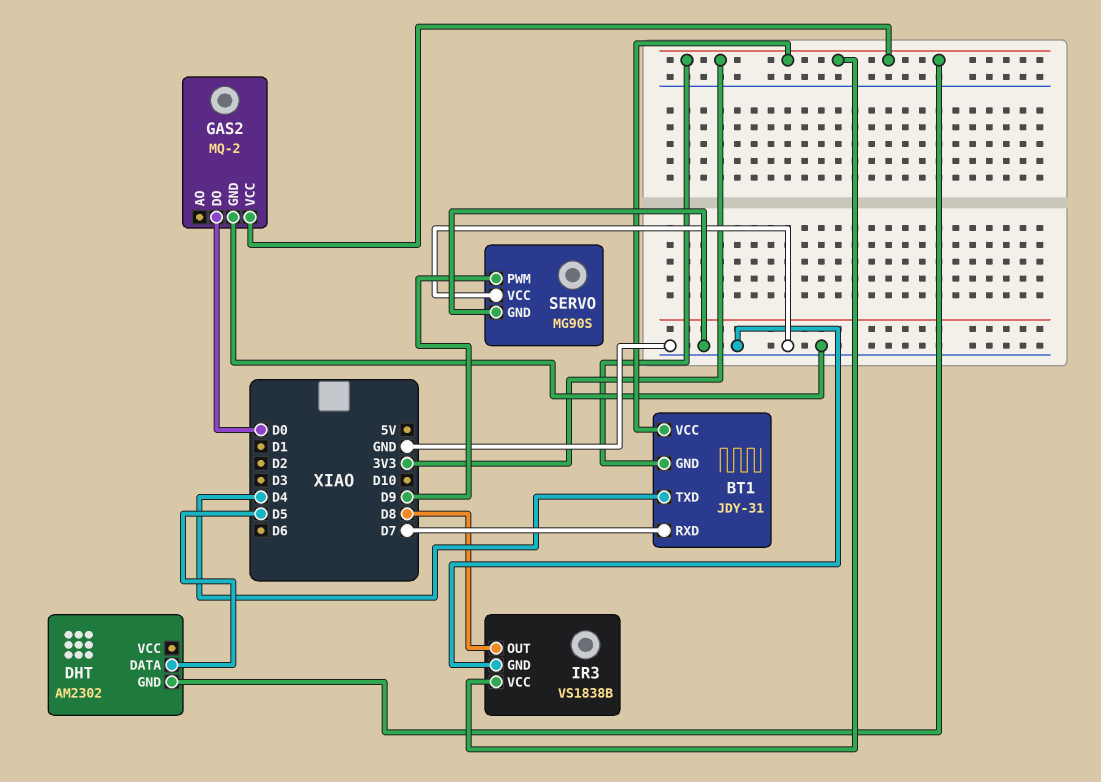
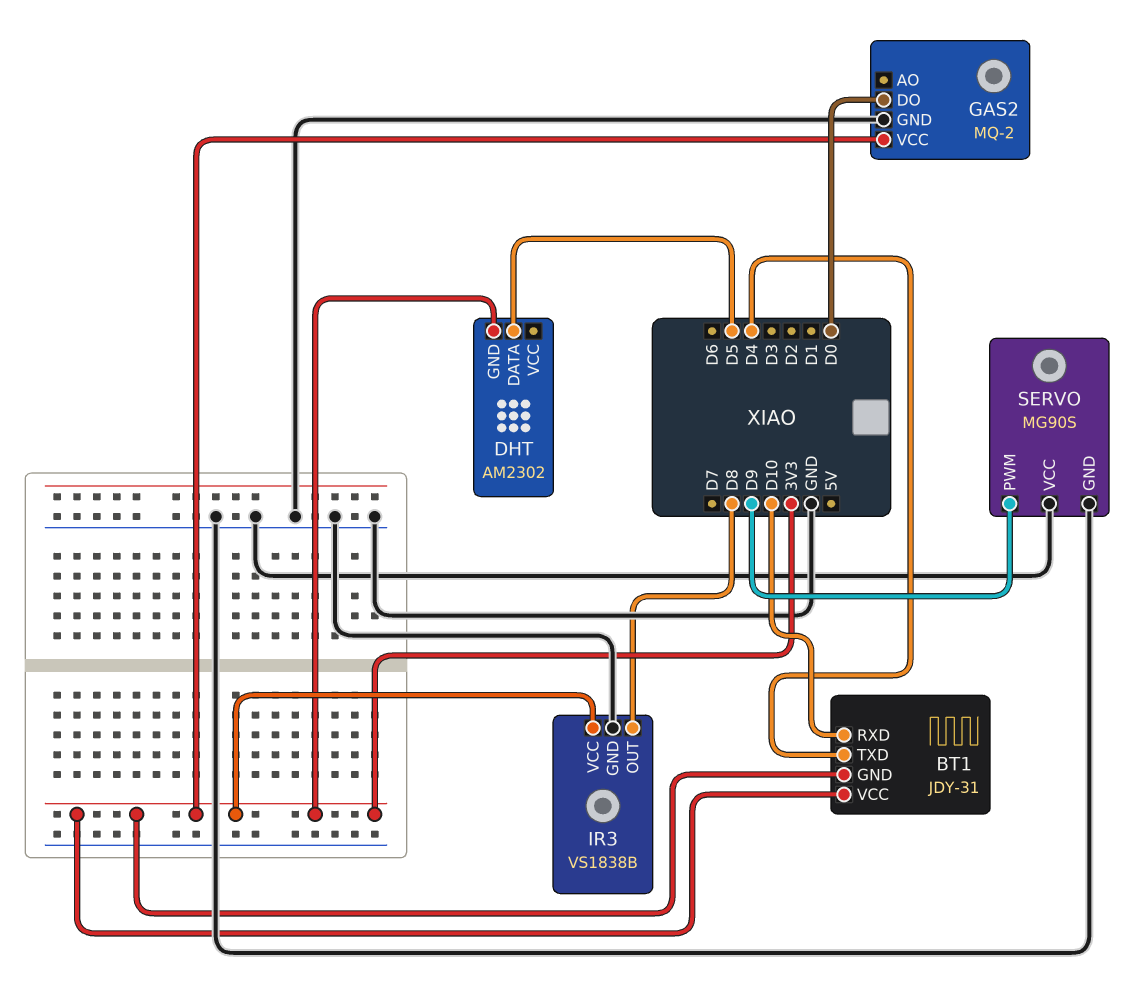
BT1 pin RXD: D7 -> D10

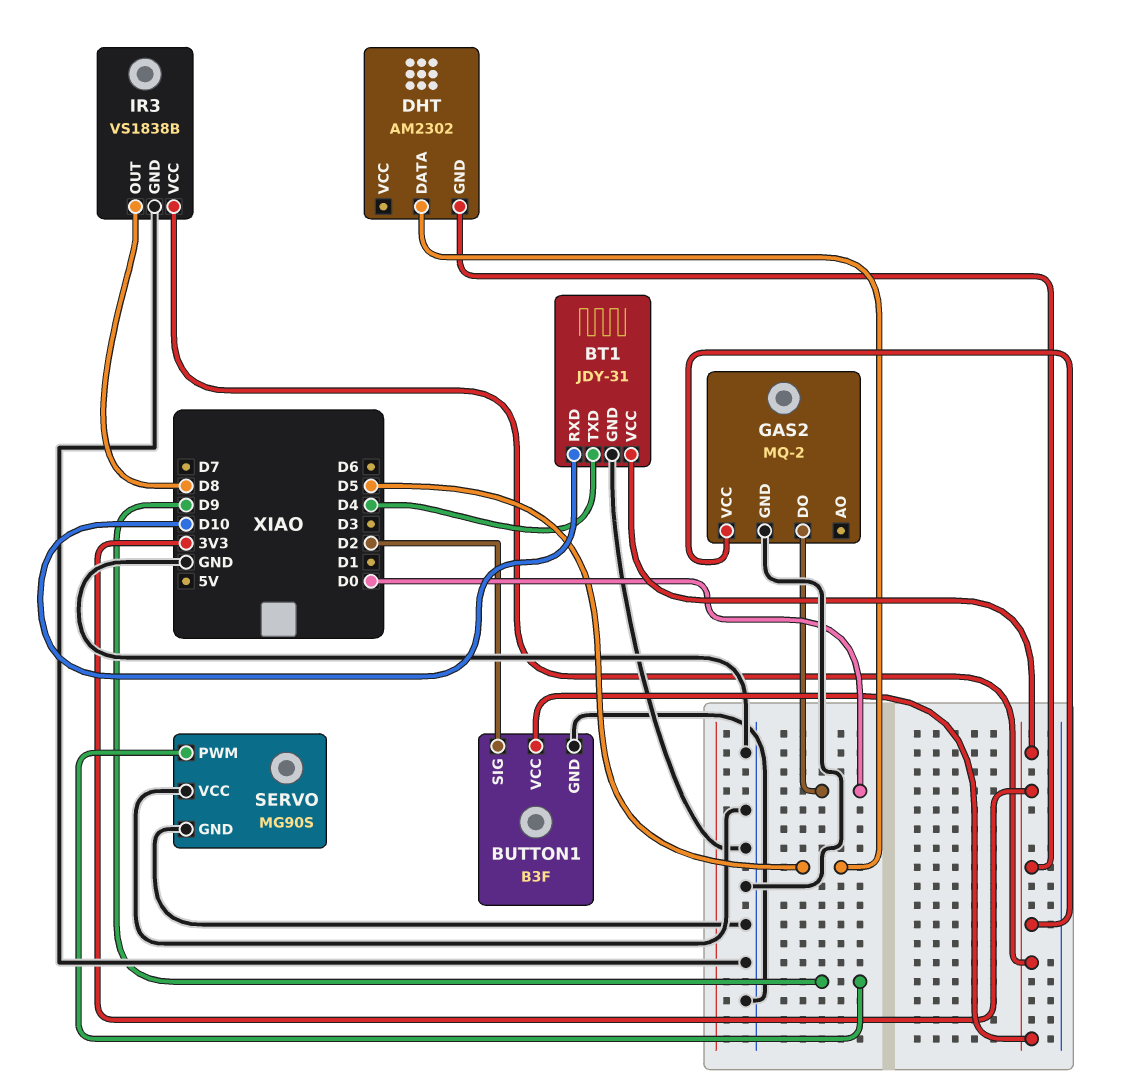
BT1 pin GND: 3V3 -> GND
BUTTON1: none -> B3F
BUTTON1 pin GND: none -> GND
BUTTON1 pin SIG: none -> D2
BUTTON1 pin VCC: none -> 3V3

